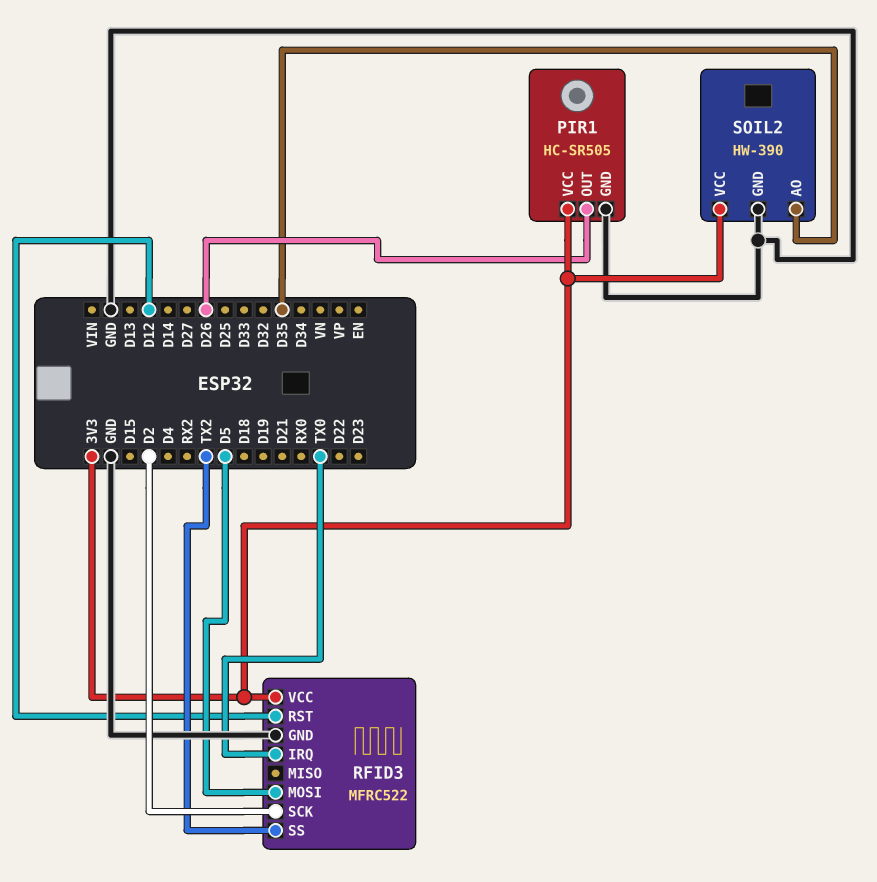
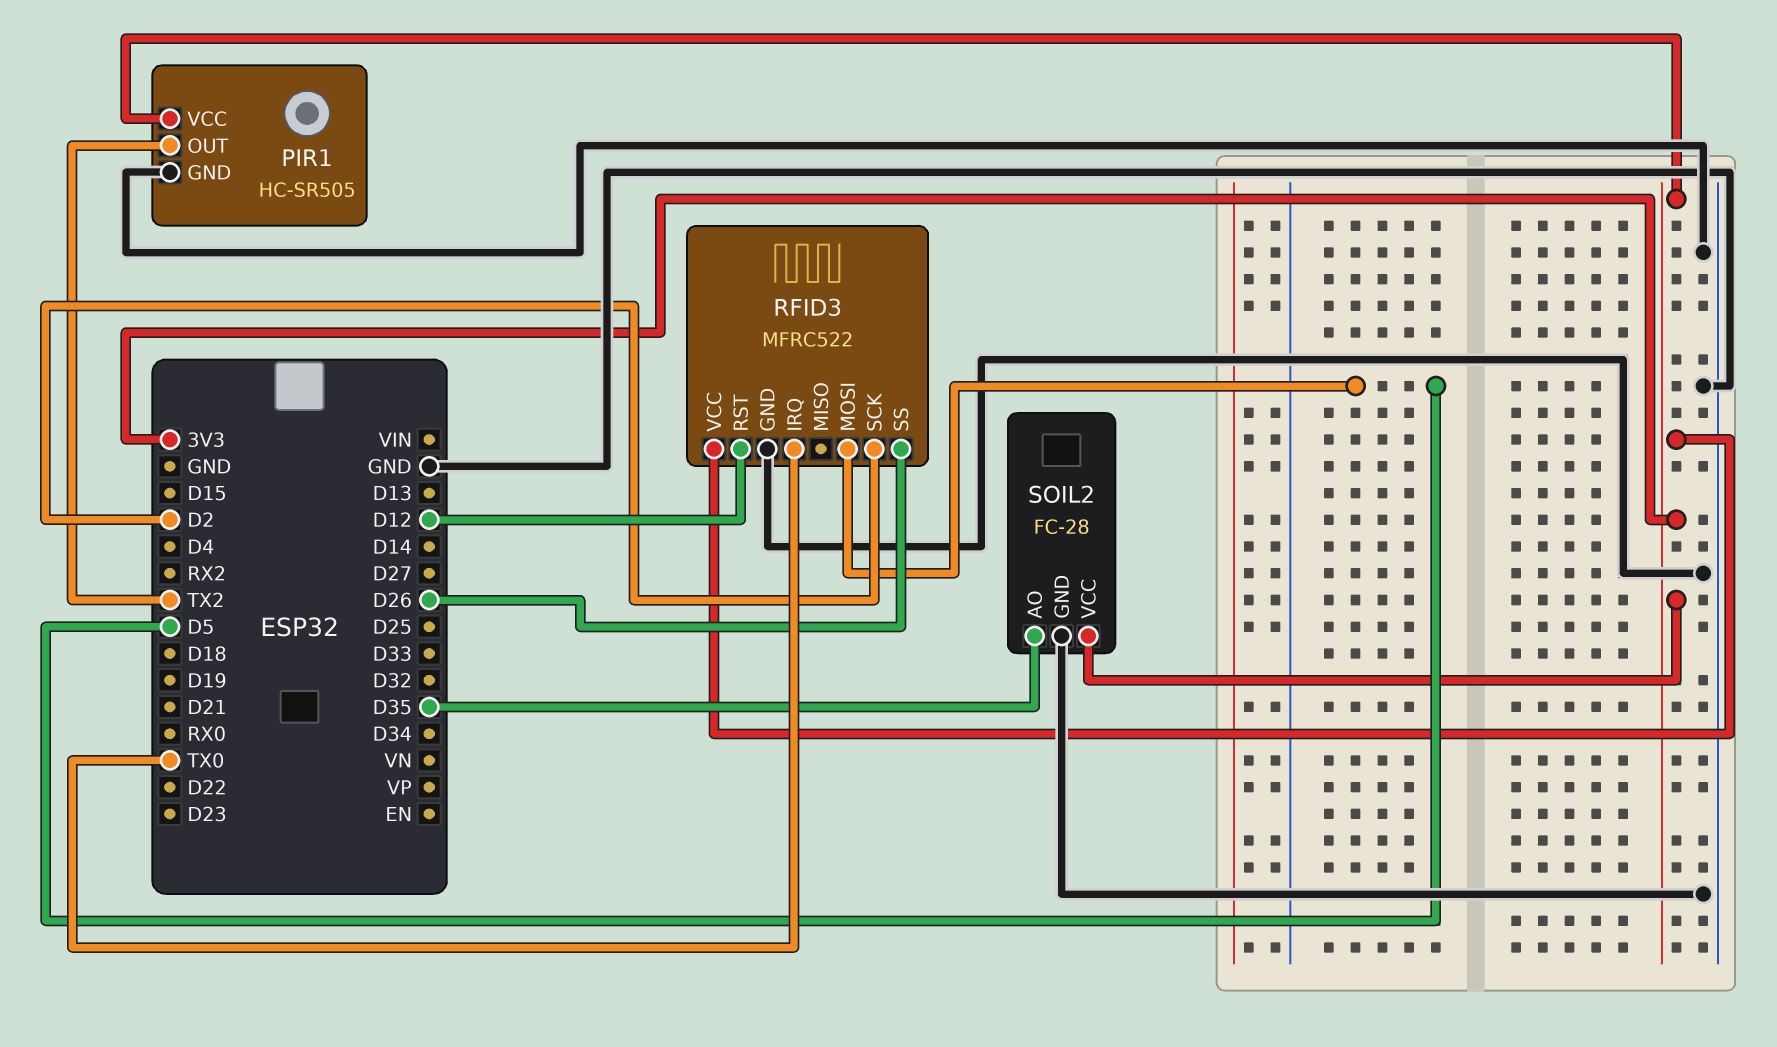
PIR1 pin OUT: D26 -> TX2
RFID3 pin SS: TX2 -> D26
SOIL2: HW-390 -> FC-28

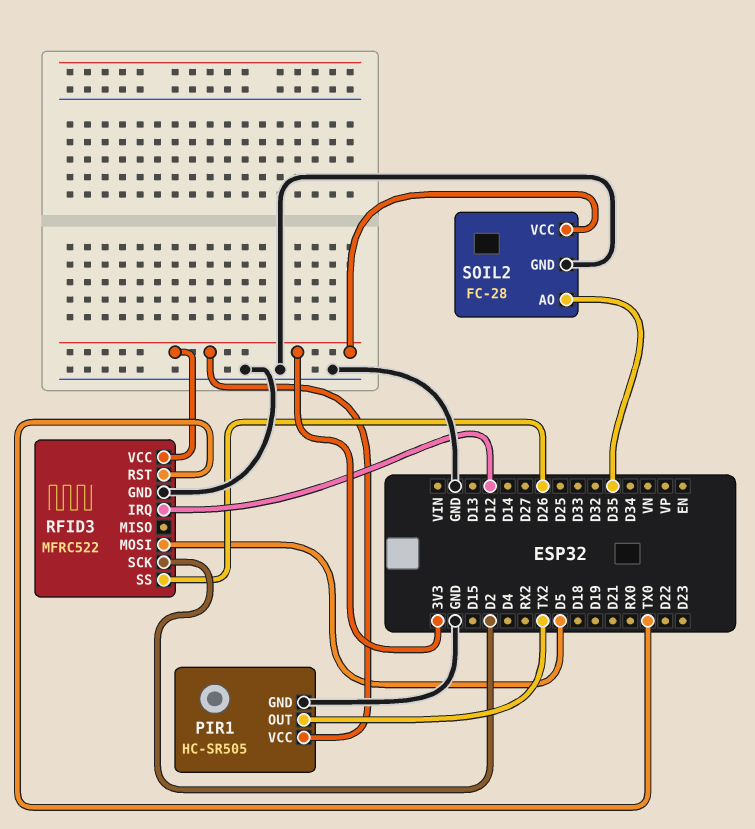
RFID3 pin IRQ: TX0 -> D12
RFID3 pin RST: D12 -> TX0

